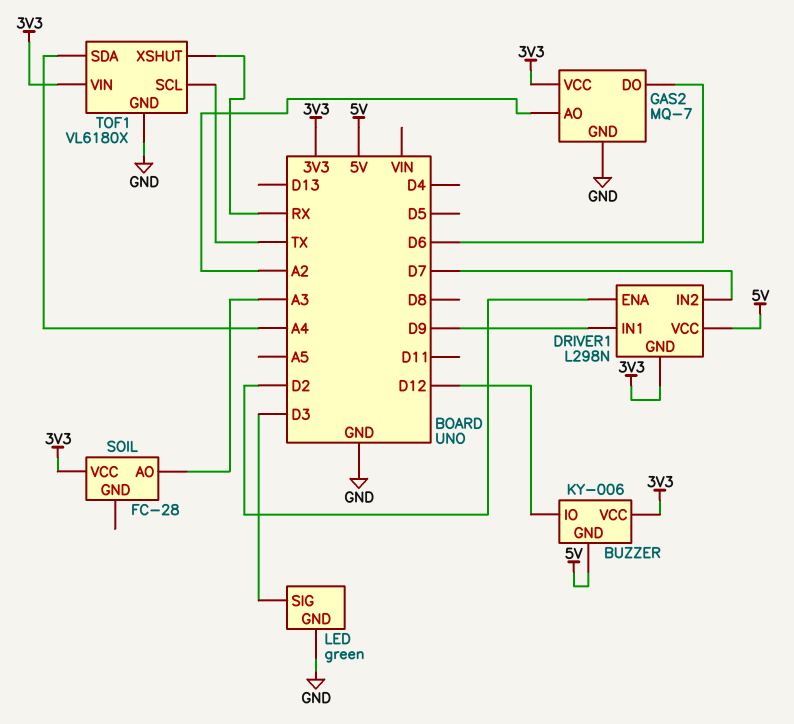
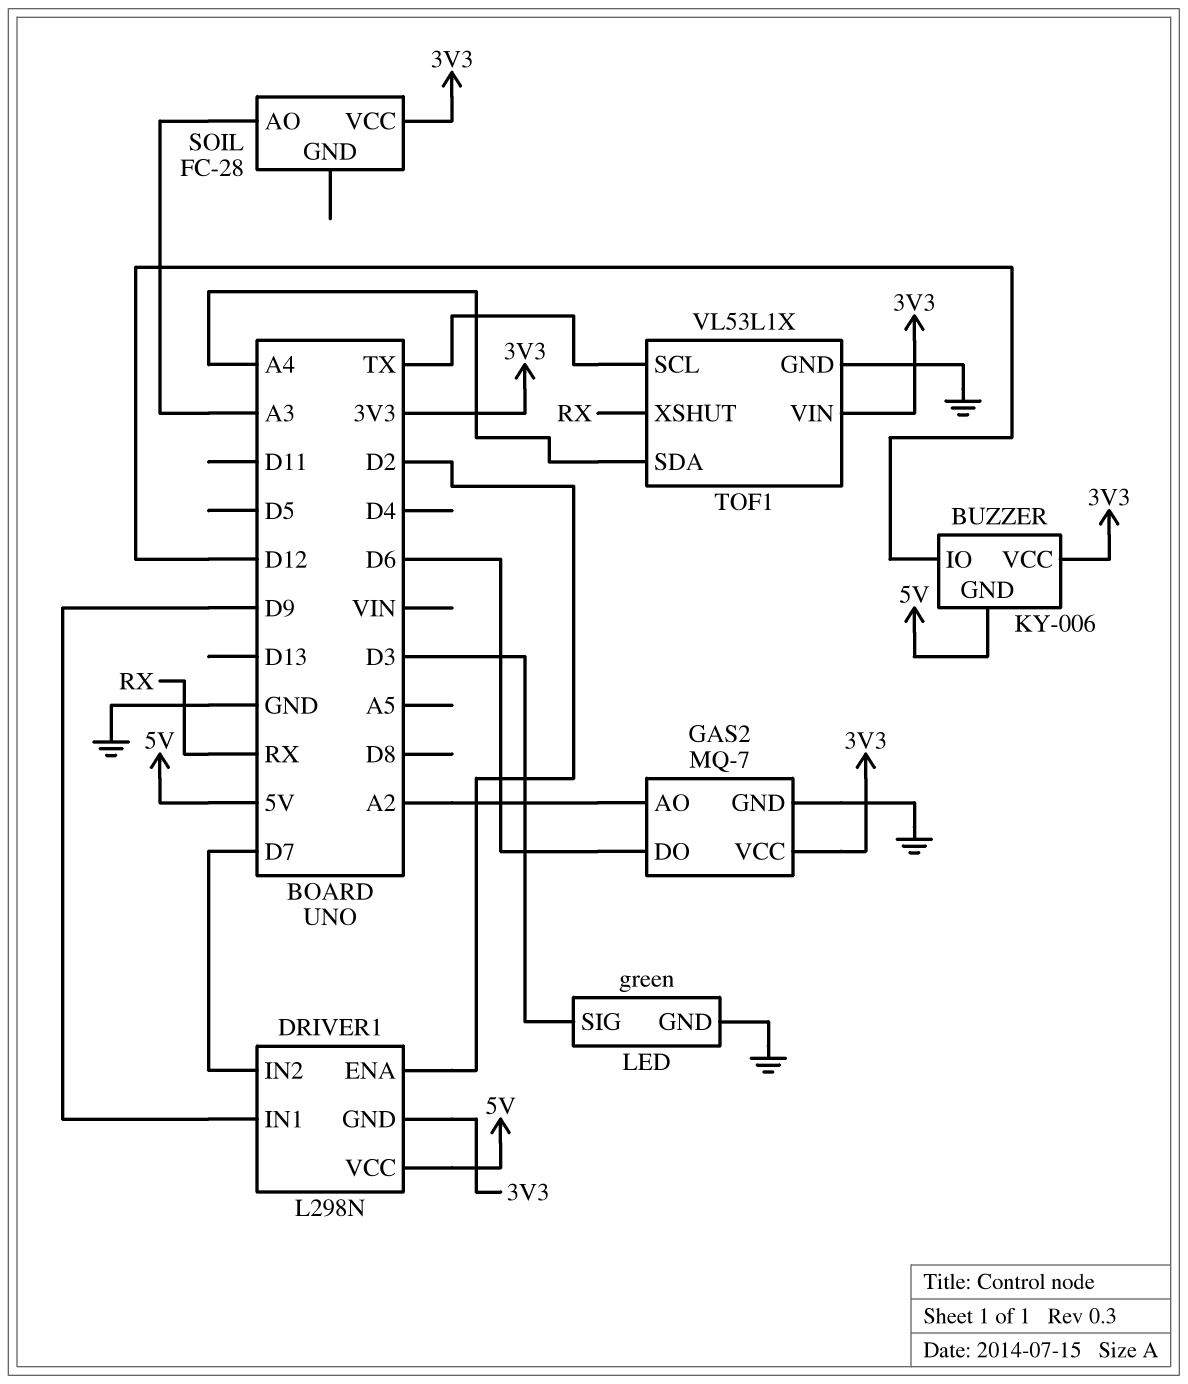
TOF1: VL6180X -> VL53L1X

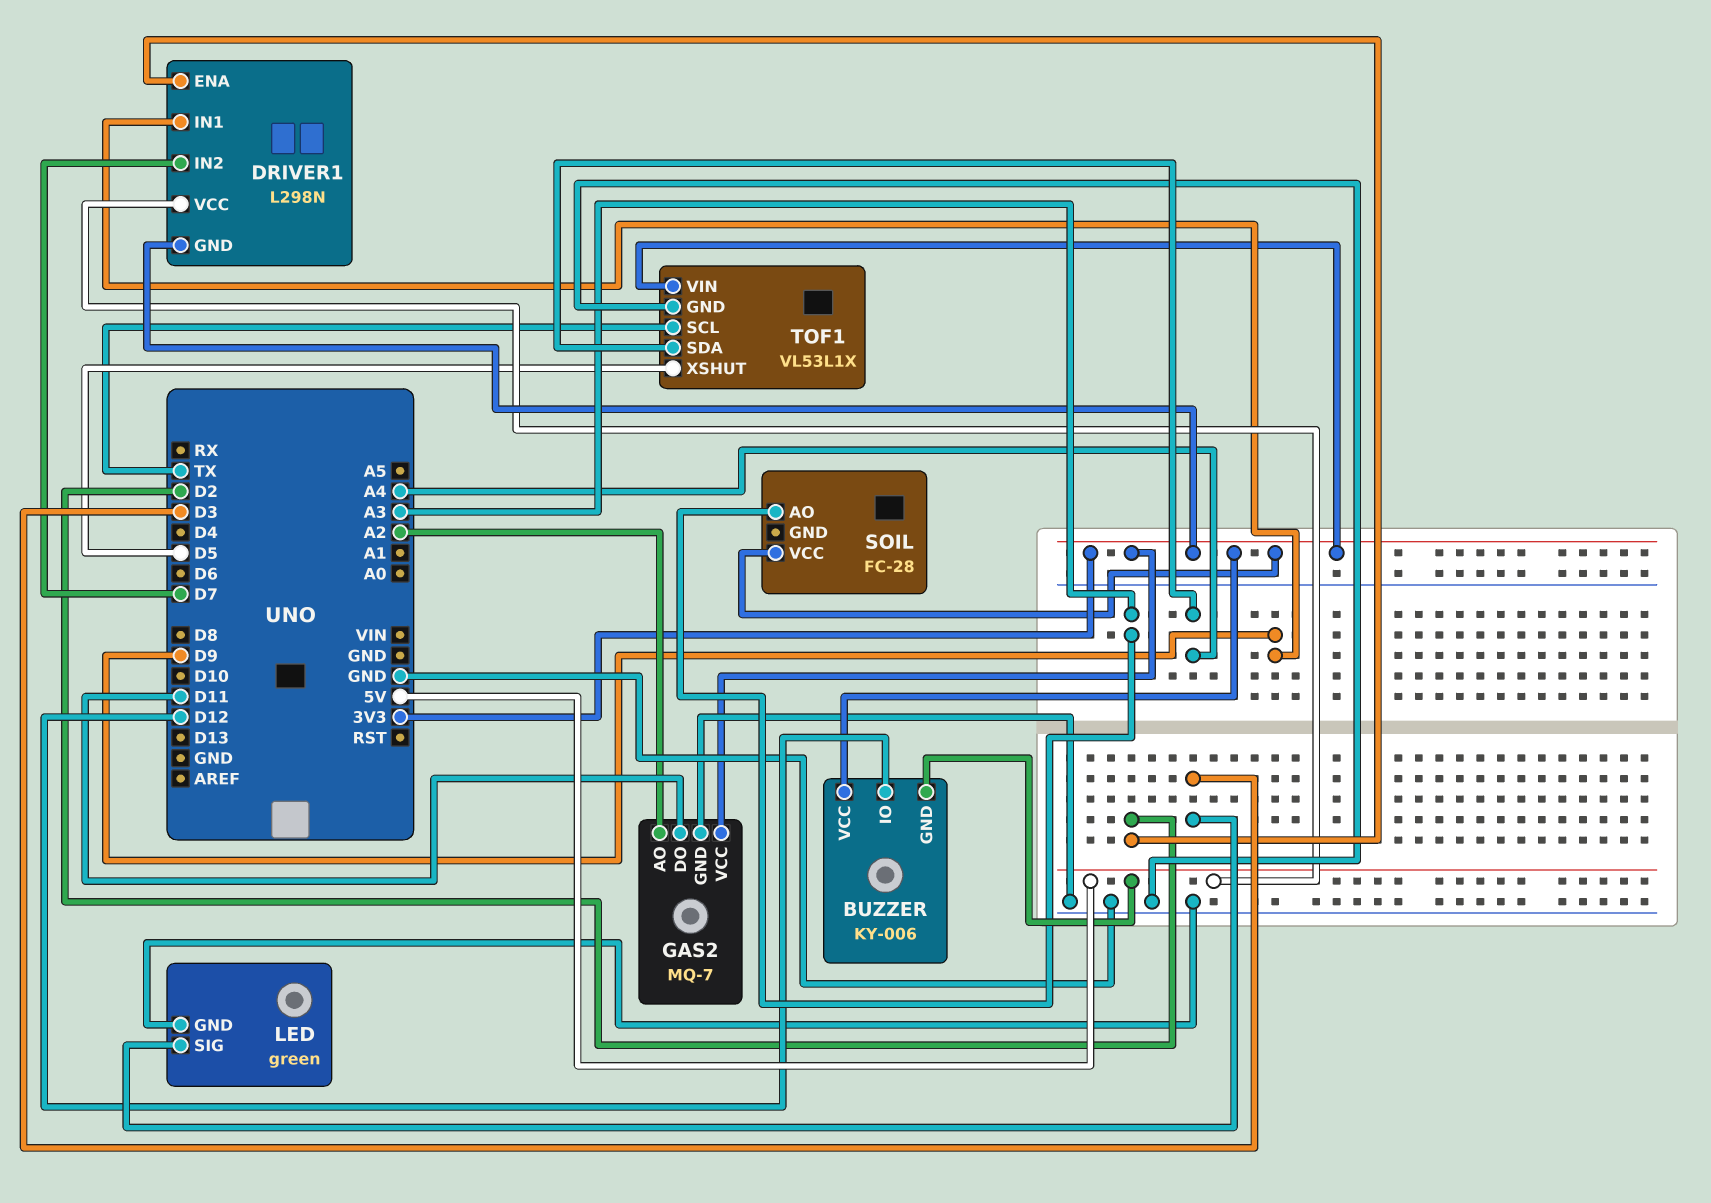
GAS2 pin DO: D6 -> D11
TOF1 pin XSHUT: RX -> D5

